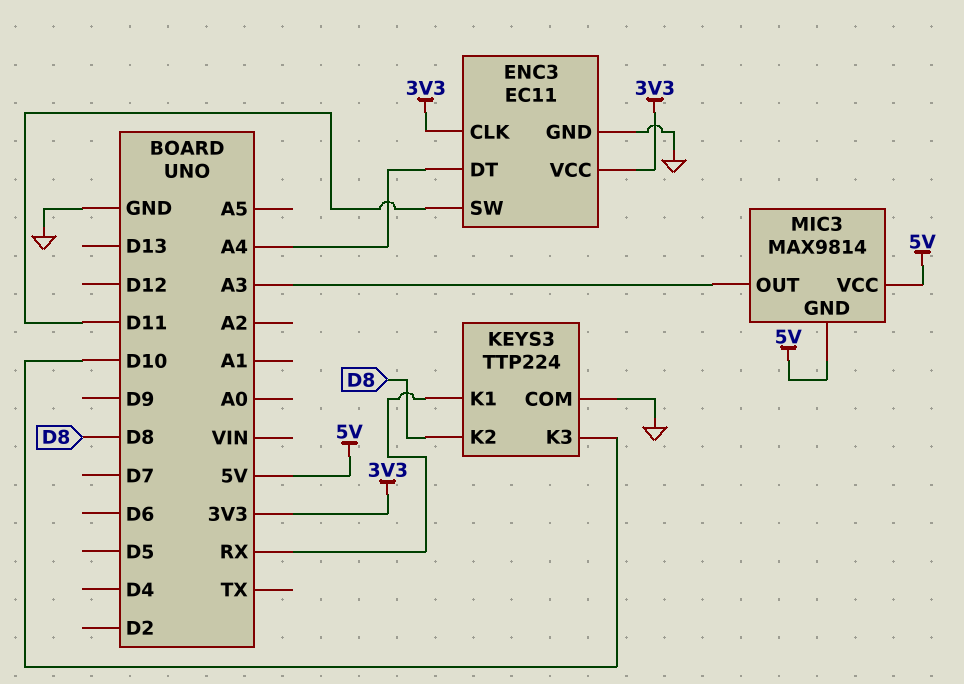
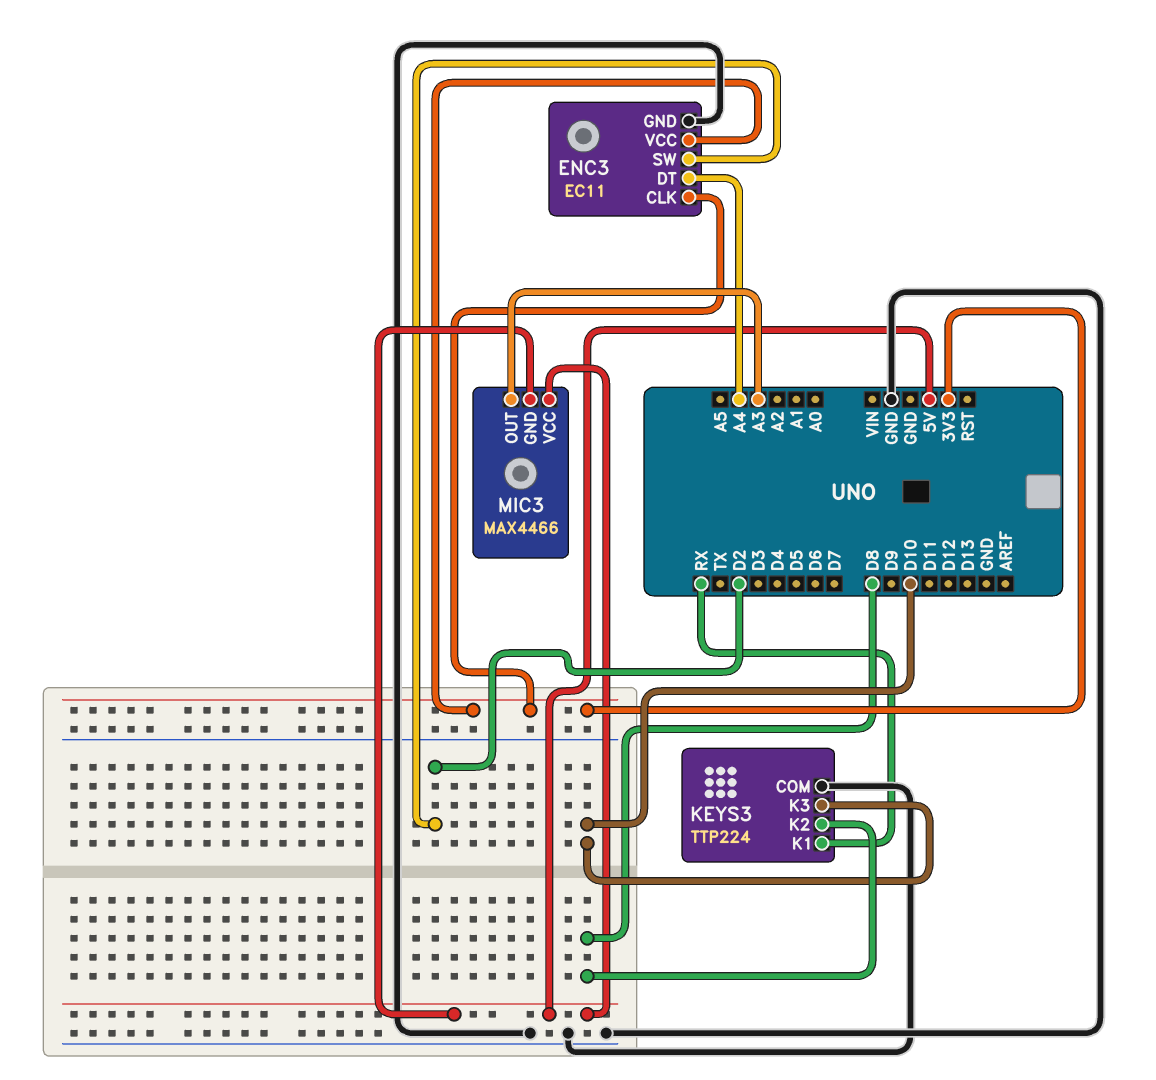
ENC3 pin SW: D11 -> D2
MIC3: MAX9814 -> MAX4466

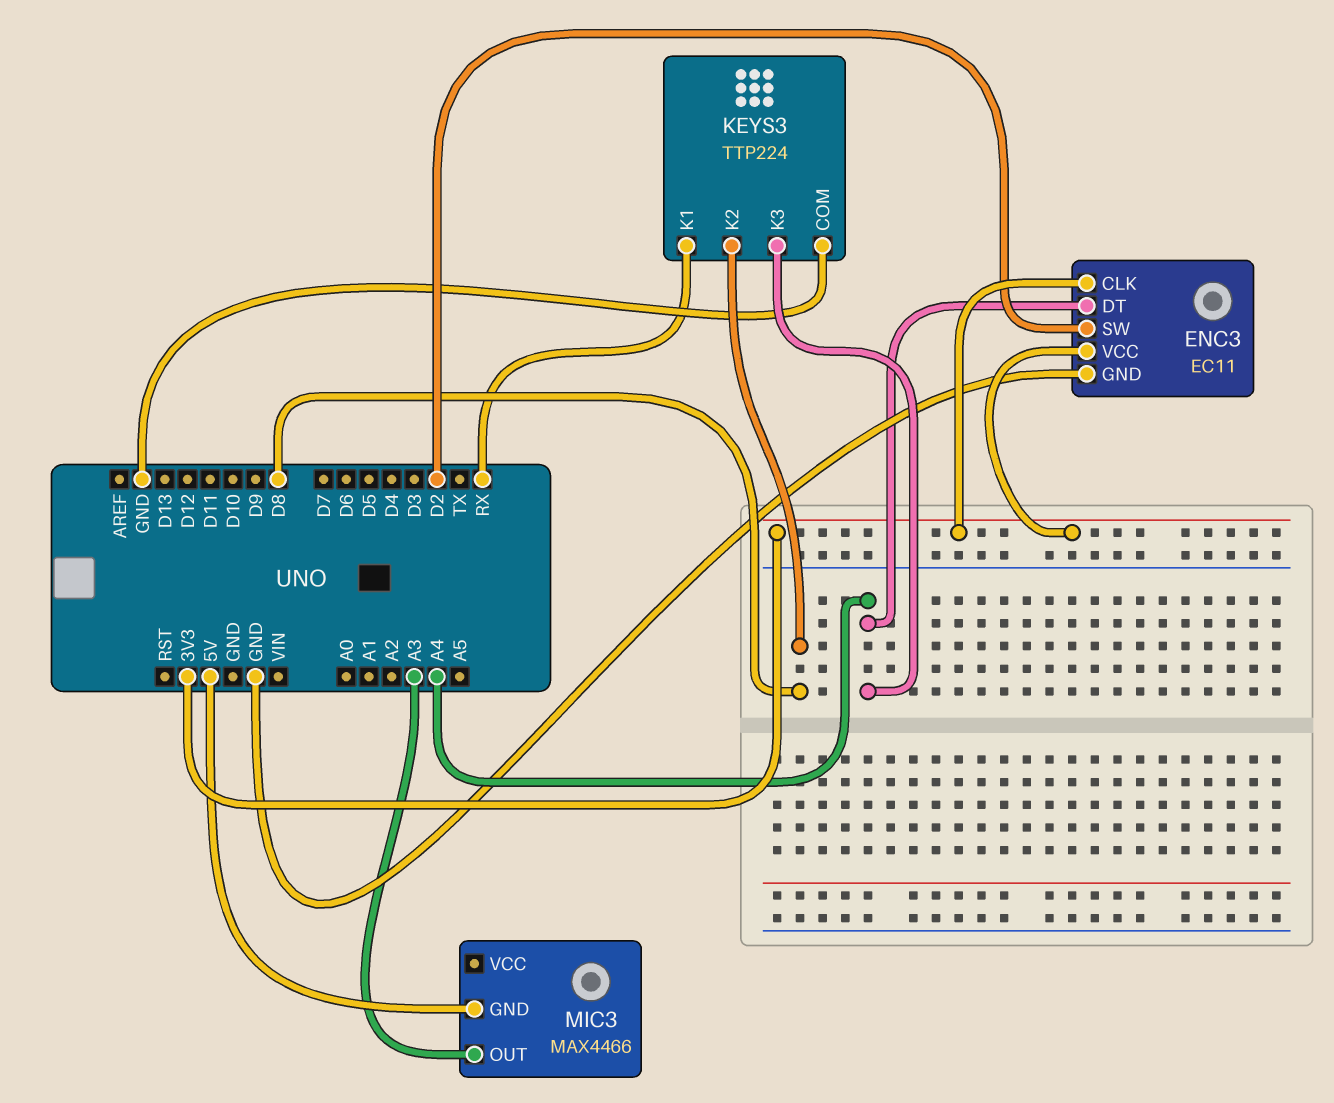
KEYS3 pin K3: D10 -> A4
MIC3 pin VCC: 5V -> none

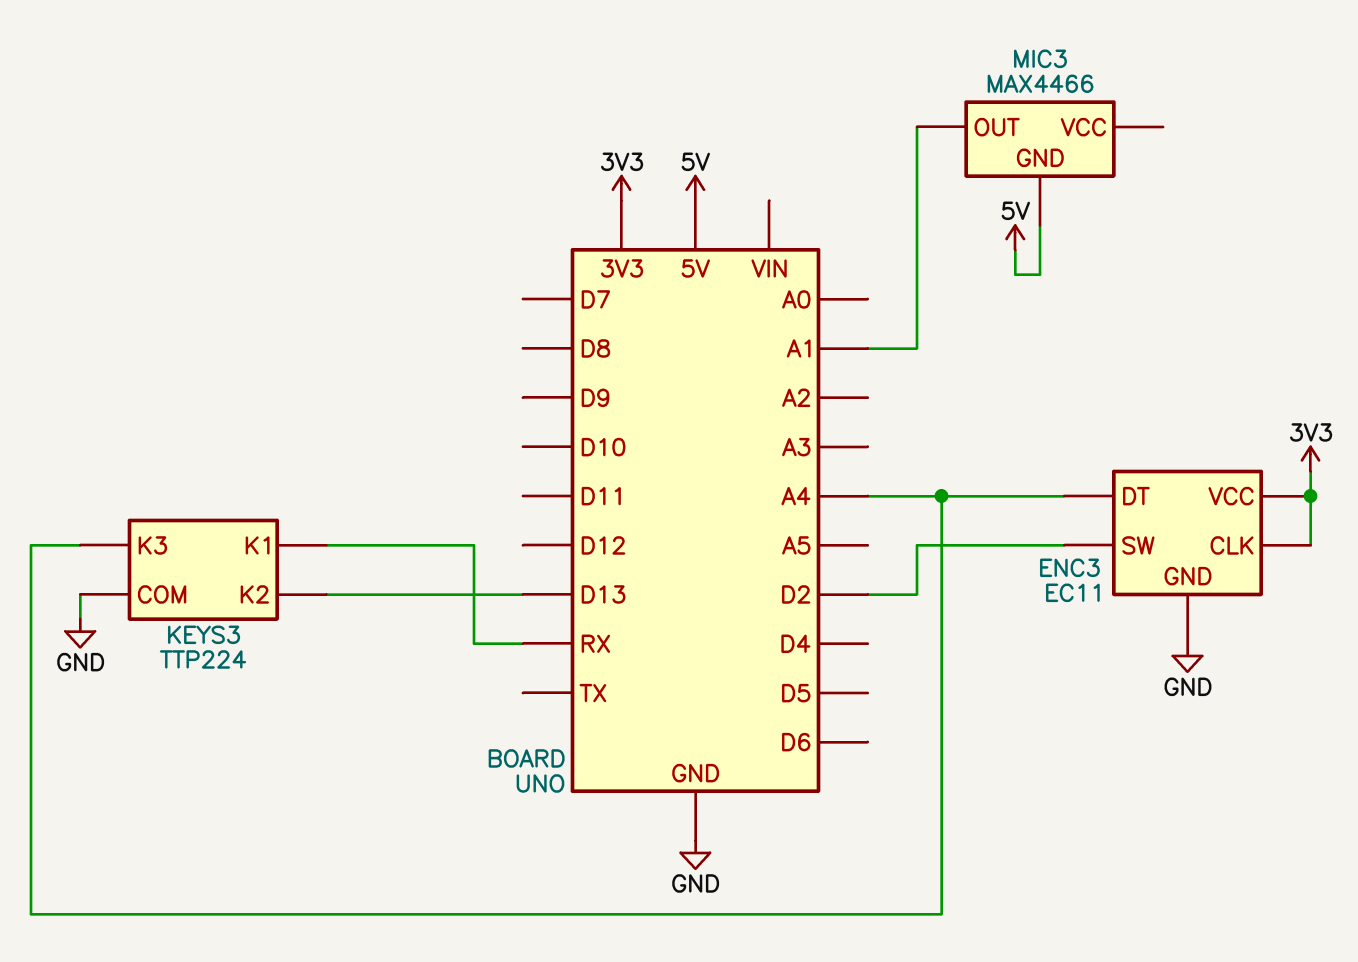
KEYS3 pin K2: D8 -> D13
MIC3 pin OUT: A3 -> A1

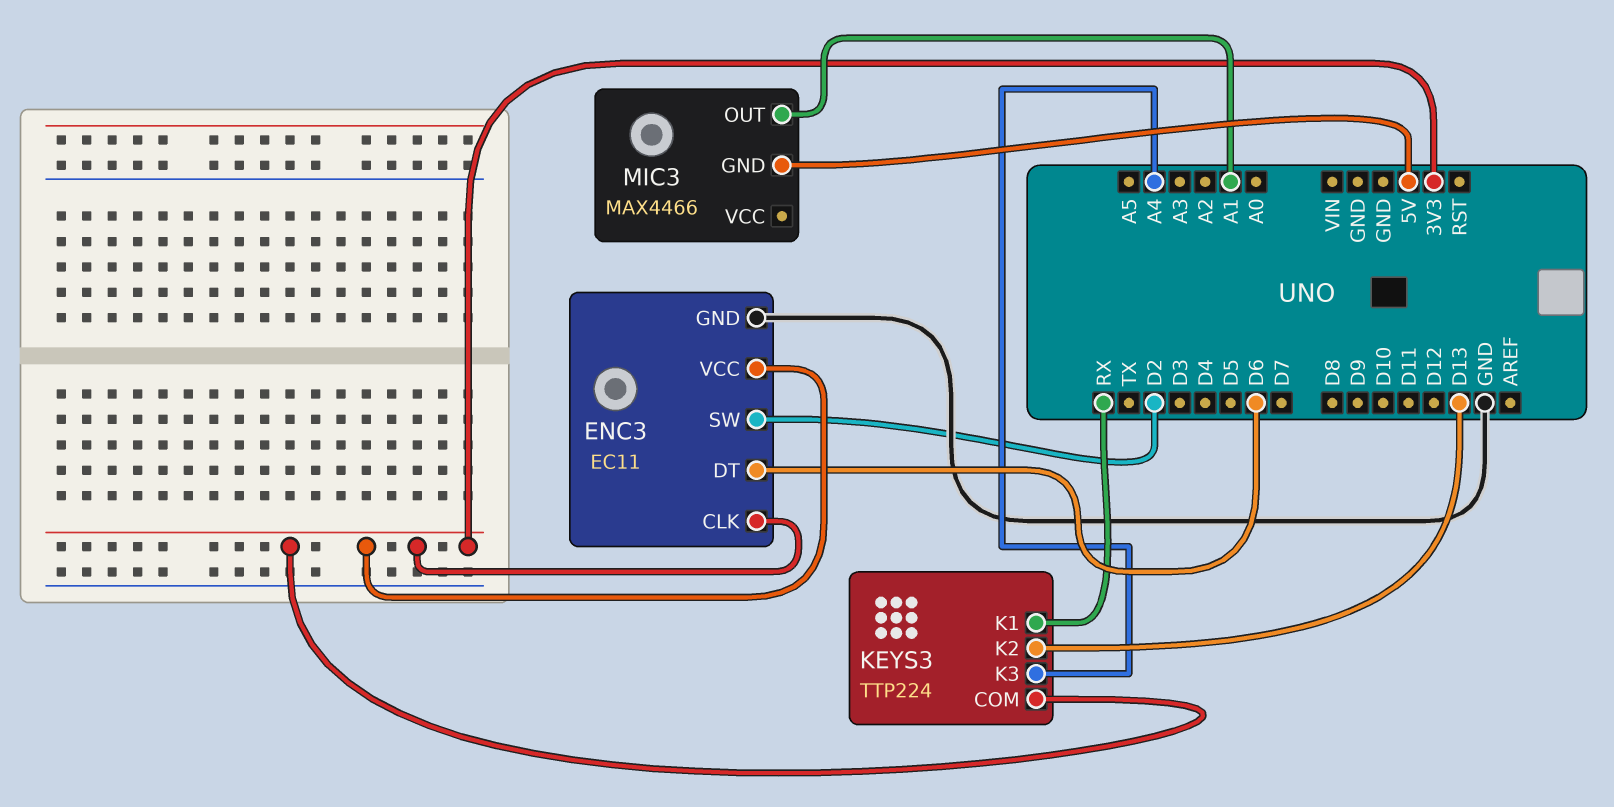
ENC3 pin DT: A4 -> D6
KEYS3 pin COM: GND -> 3V3

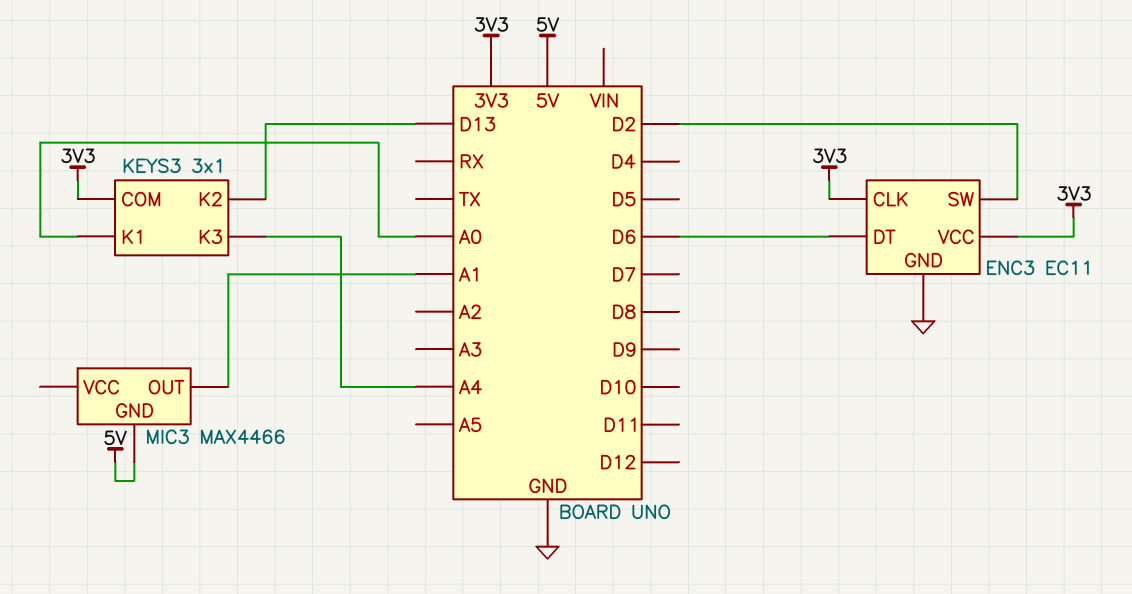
KEYS3: TTP224 -> 3x1
KEYS3 pin K1: RX -> A0

